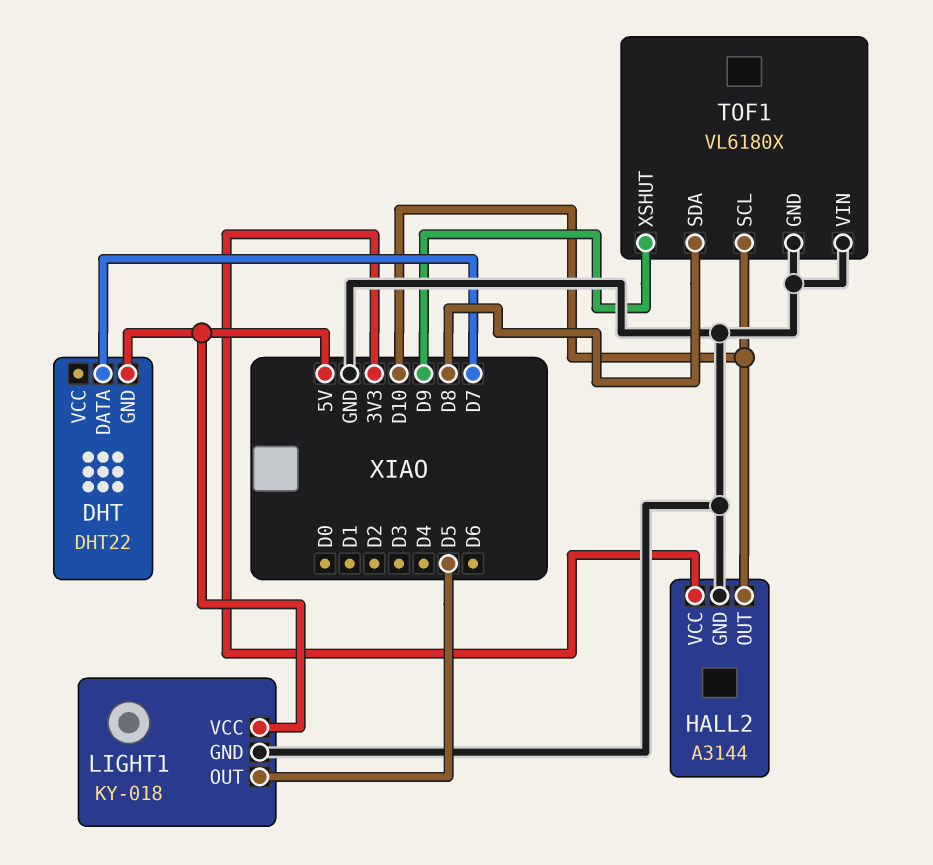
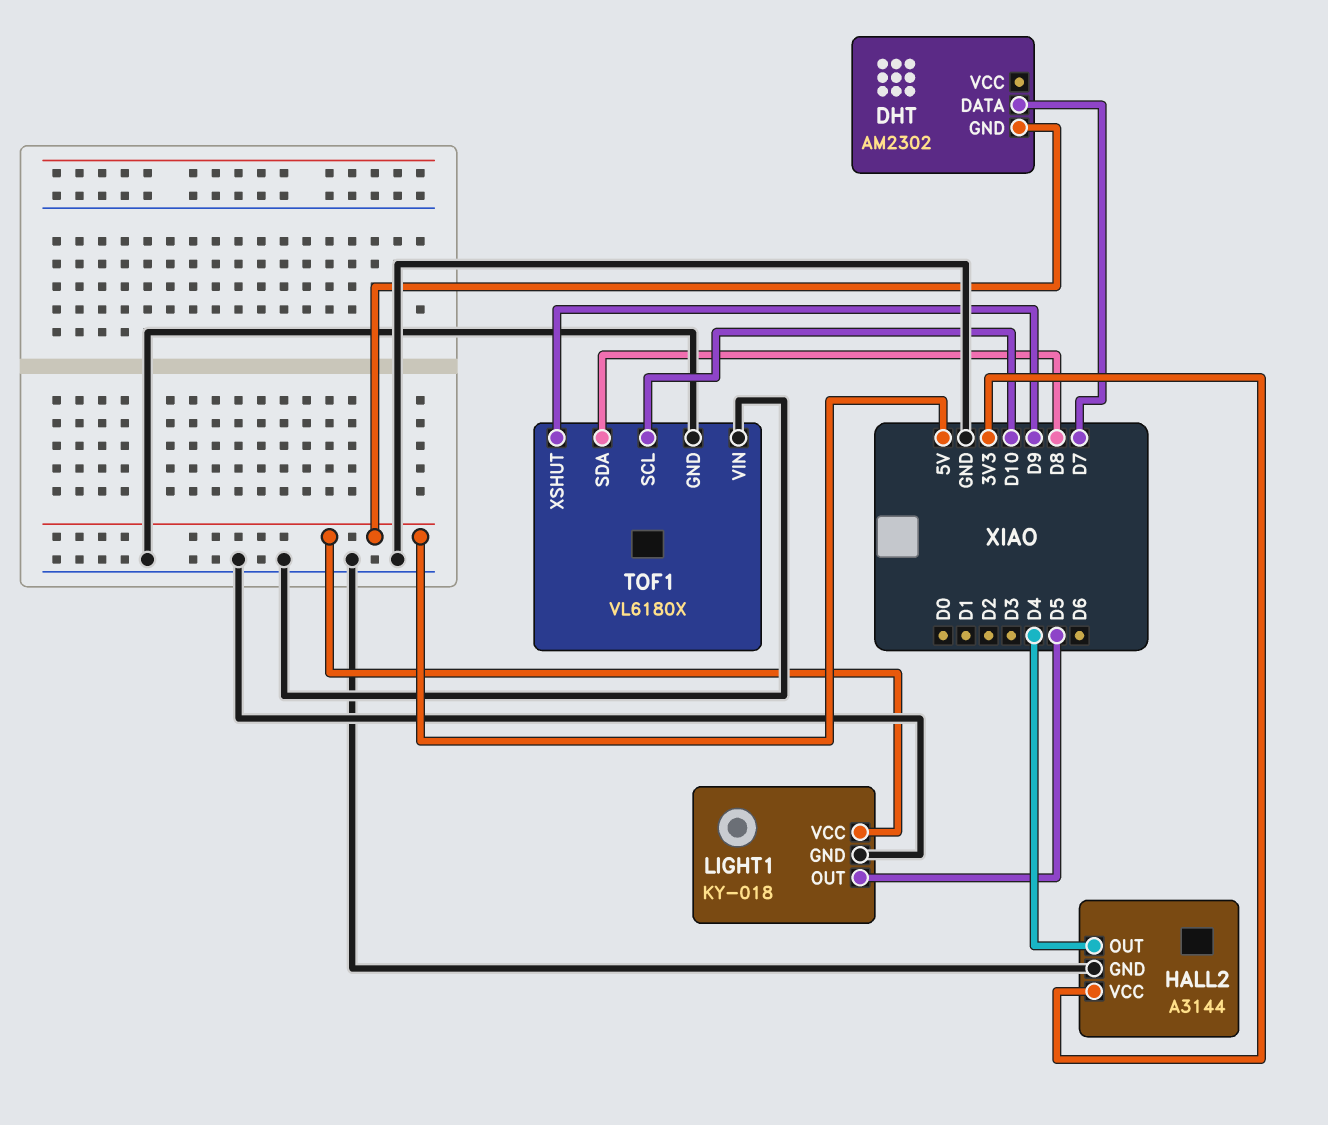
DHT: DHT22 -> AM2302
HALL2 pin OUT: D10 -> D4

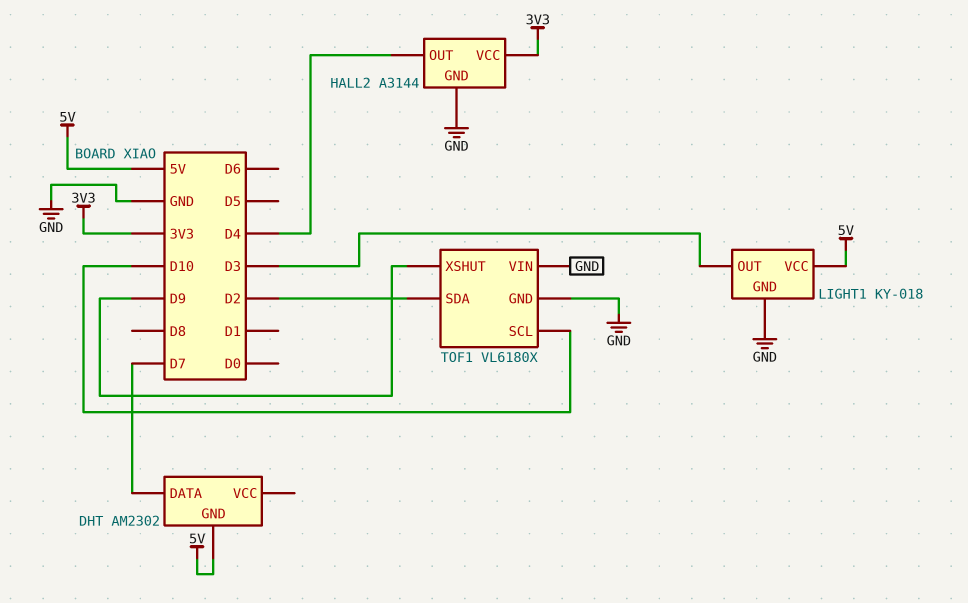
LIGHT1 pin OUT: D5 -> D3
TOF1 pin SDA: D8 -> D2

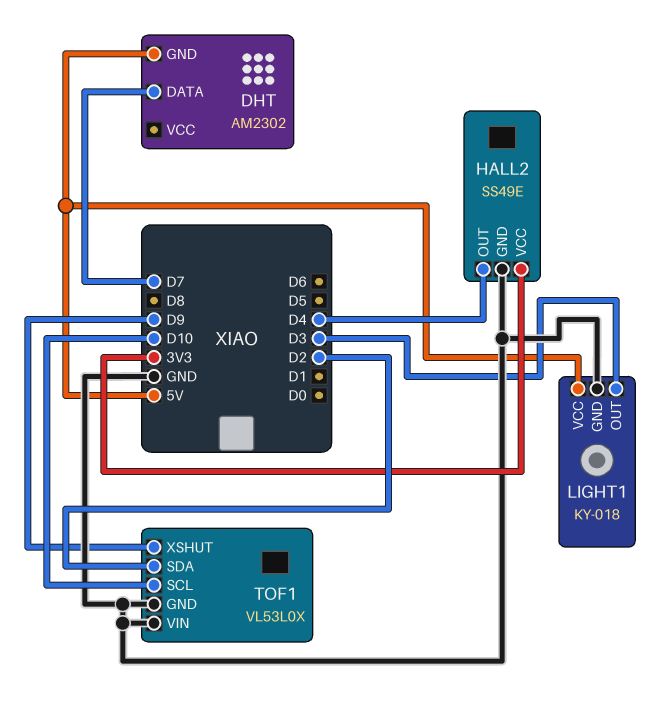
HALL2: A3144 -> SS49E
TOF1: VL6180X -> VL53L0X

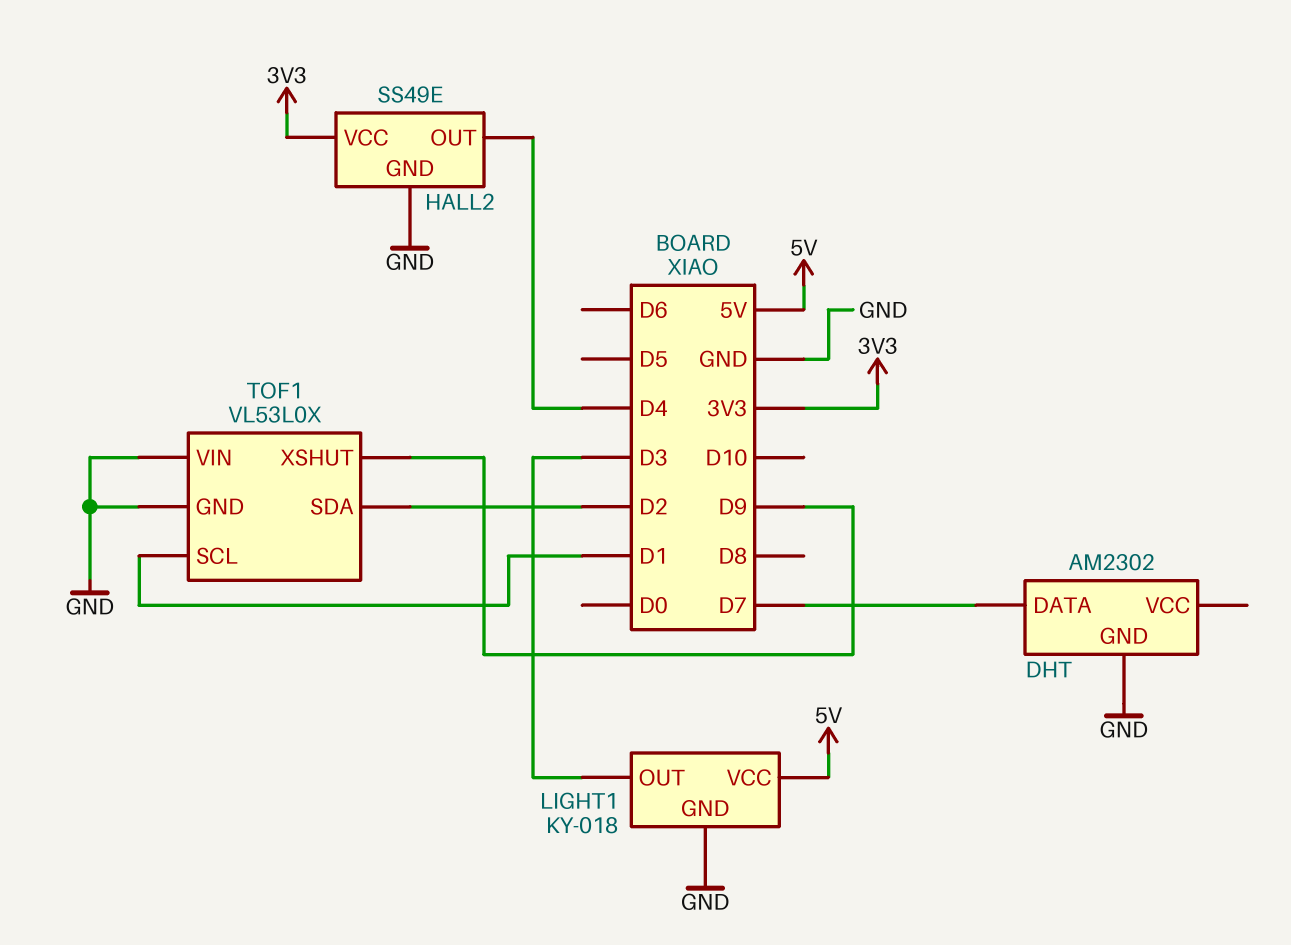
DHT pin GND: 5V -> GND
TOF1 pin SCL: D10 -> D1

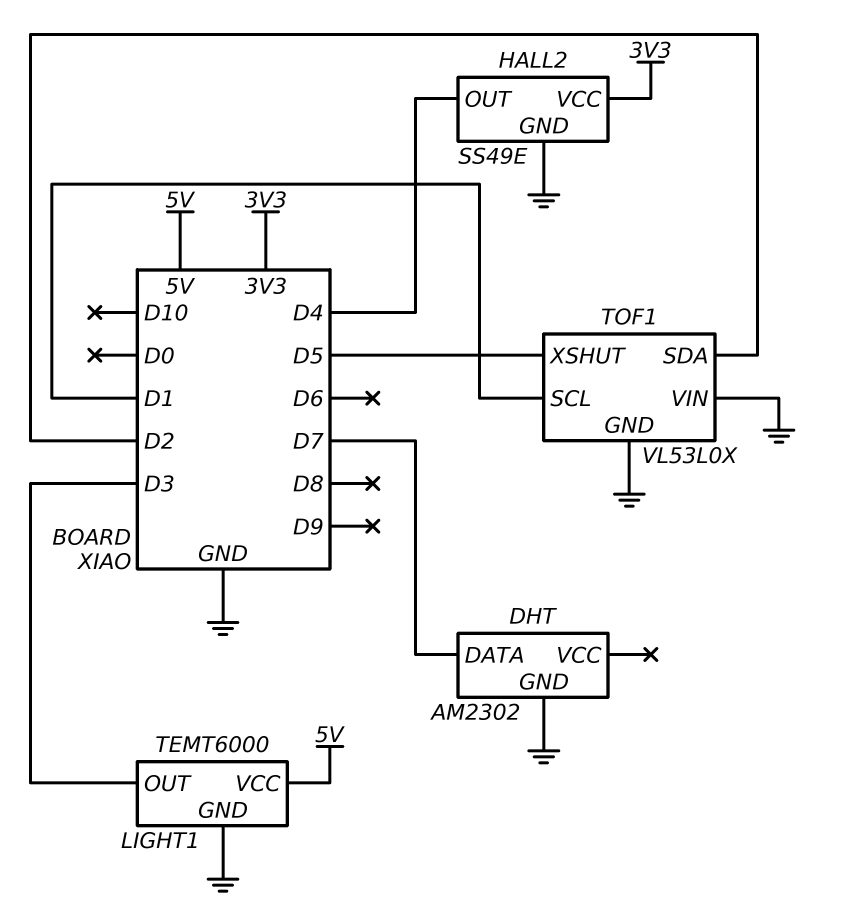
LIGHT1: KY-018 -> TEMT6000
TOF1 pin XSHUT: D9 -> D5

